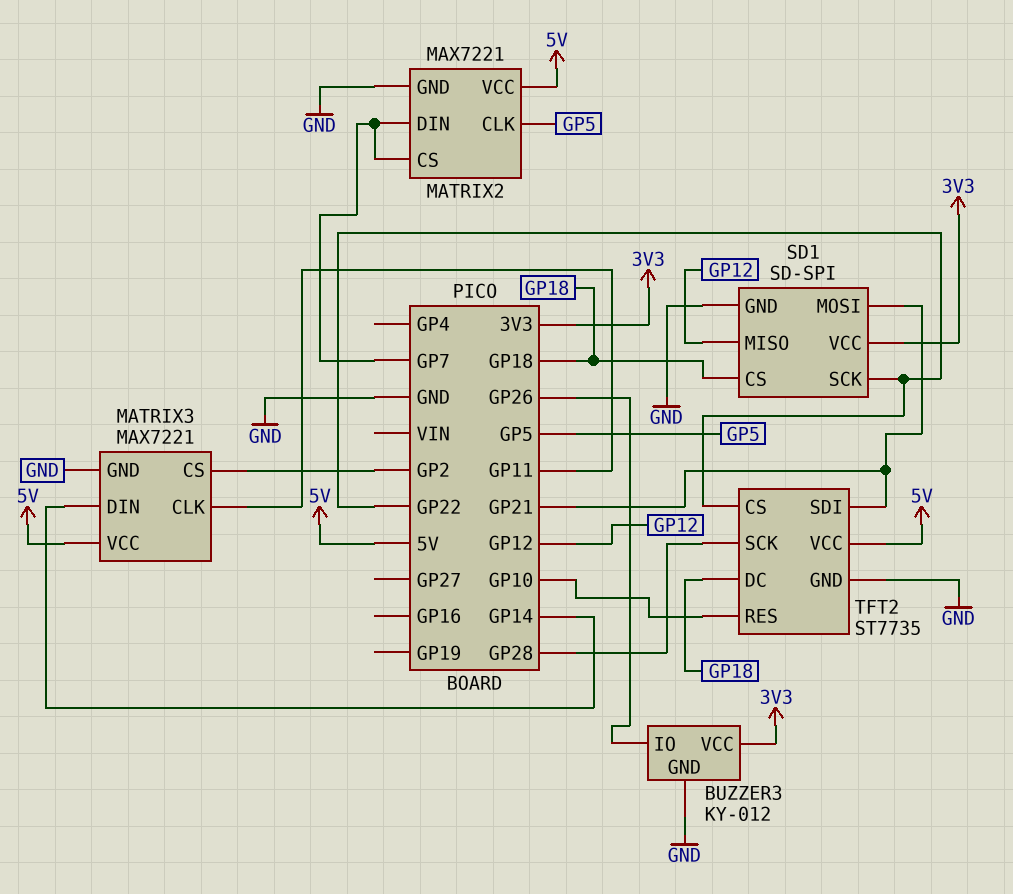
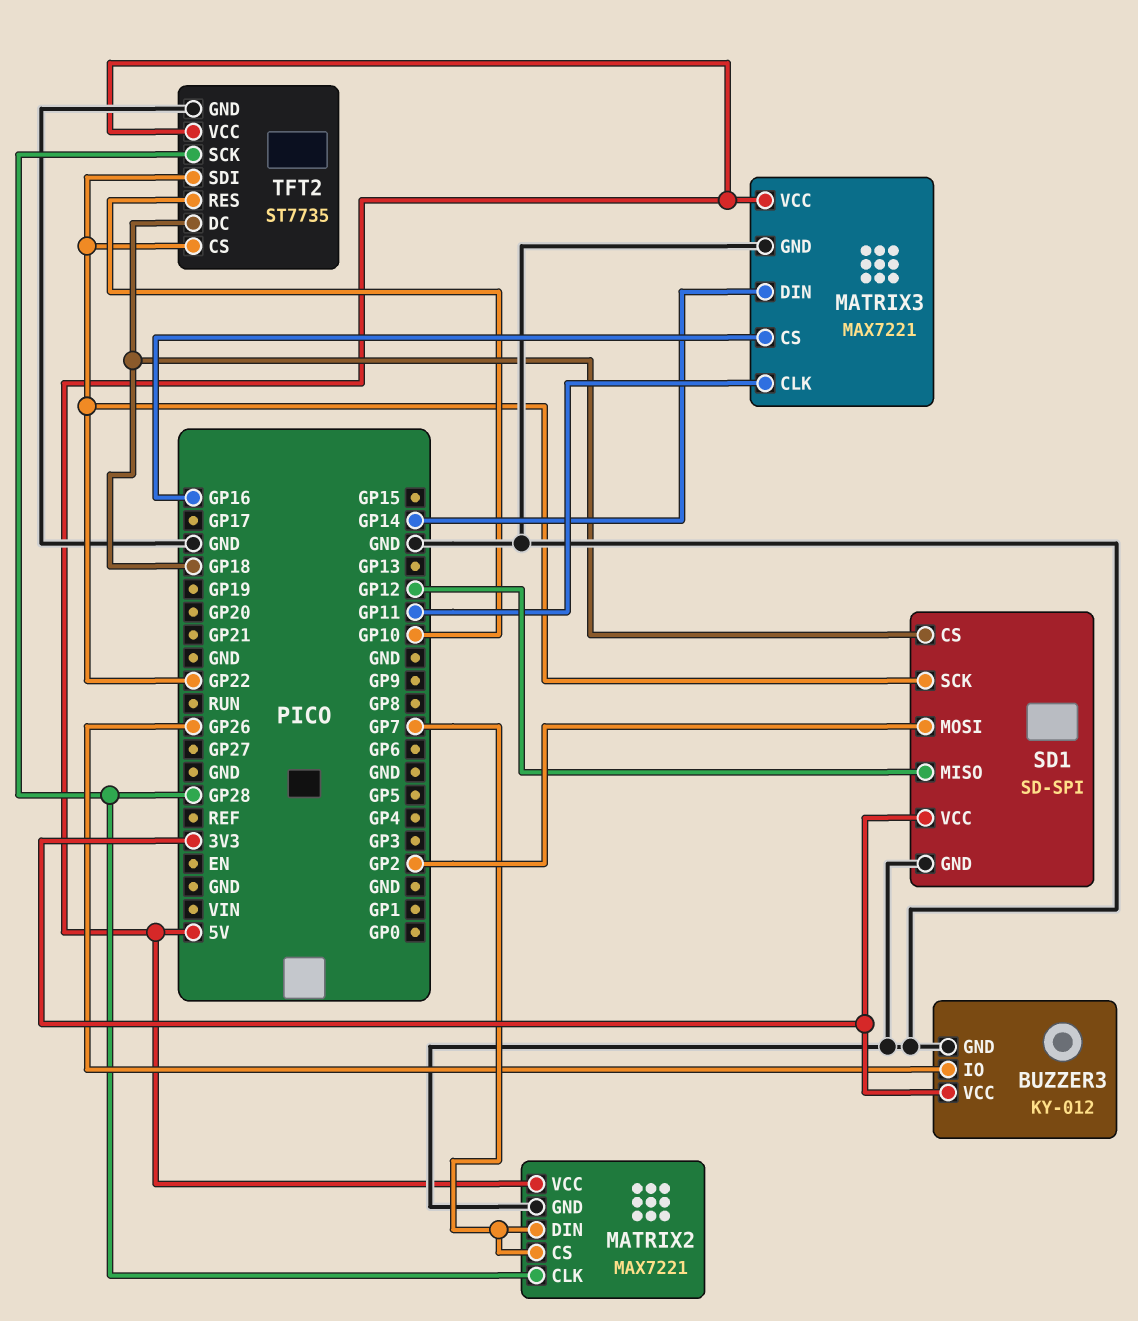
MATRIX2 pin CLK: GP5 -> GP28
MATRIX3 pin CS: GP2 -> GP16
SD1 pin MOSI: GP21 -> GP2
TFT2 pin SDI: GP21 -> GP22

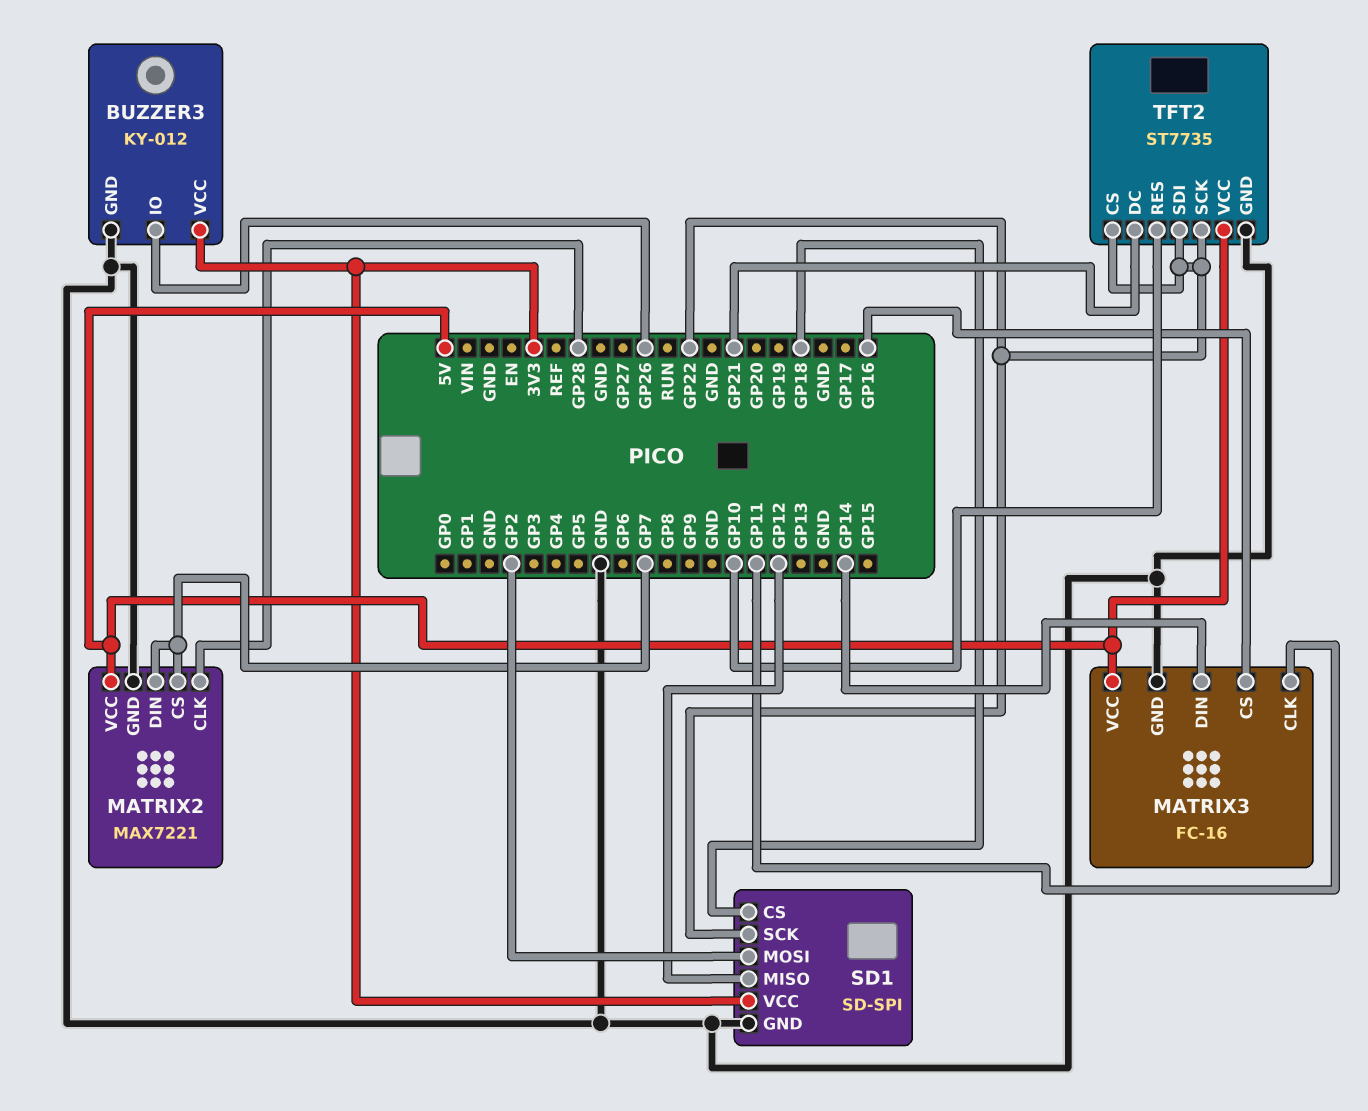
MATRIX3: MAX7221 -> FC-16
TFT2 pin DC: GP18 -> GP21
TFT2 pin SCK: GP28 -> GP22

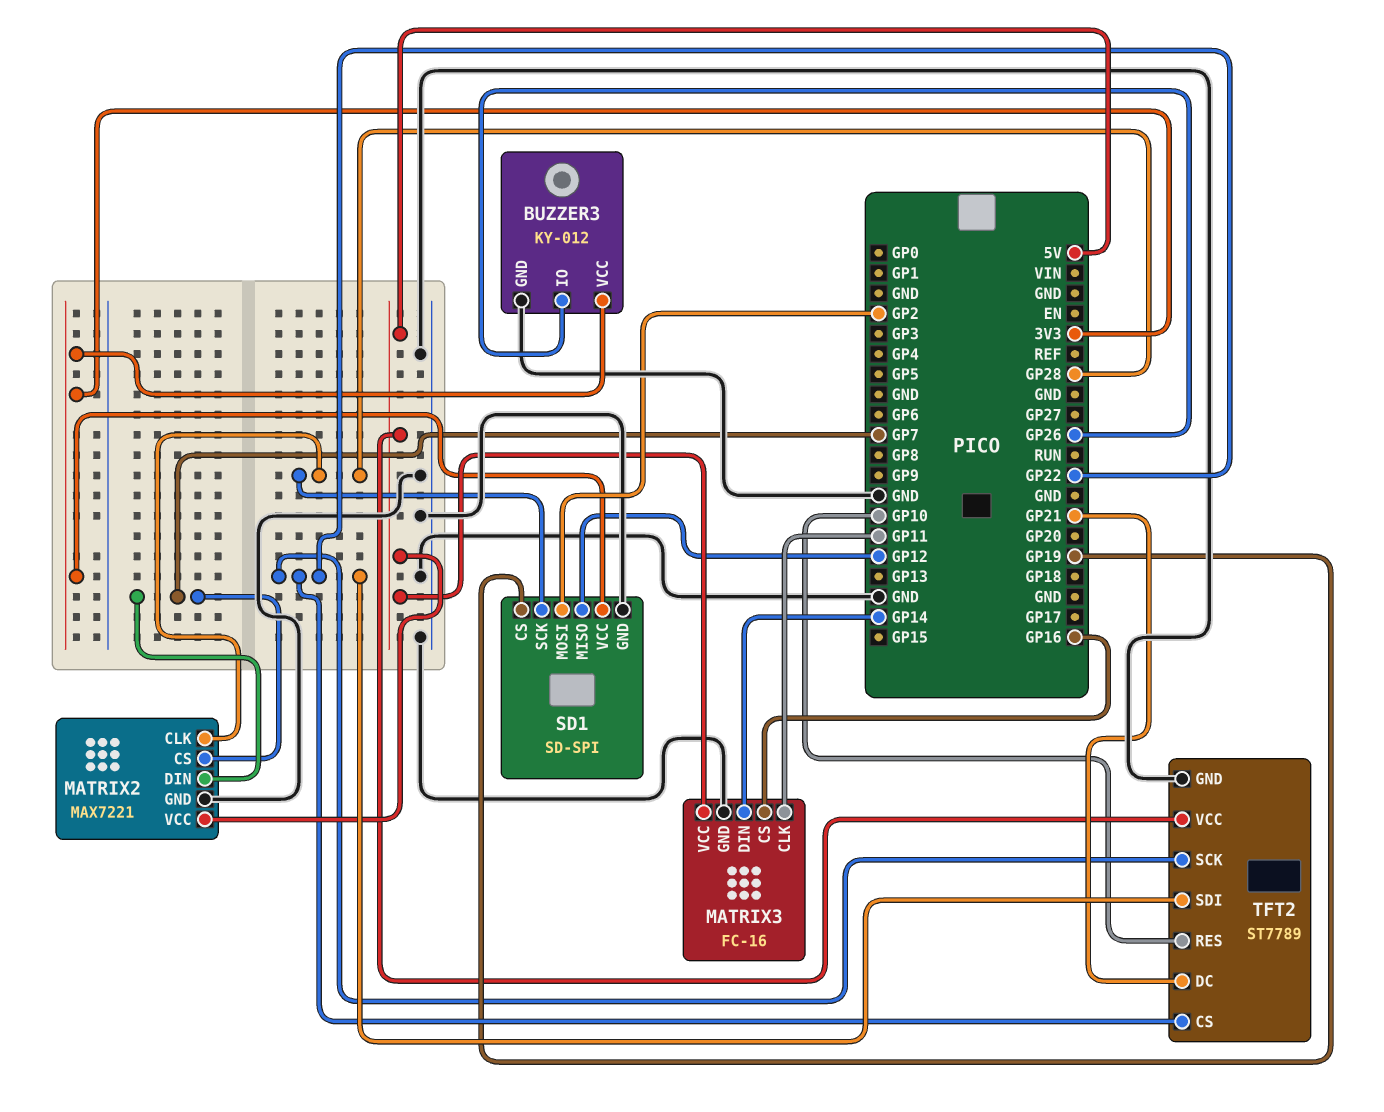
SD1 pin CS: GP18 -> GP19
SD1 pin SCK: GP22 -> GP28
TFT2: ST7735 -> ST7789

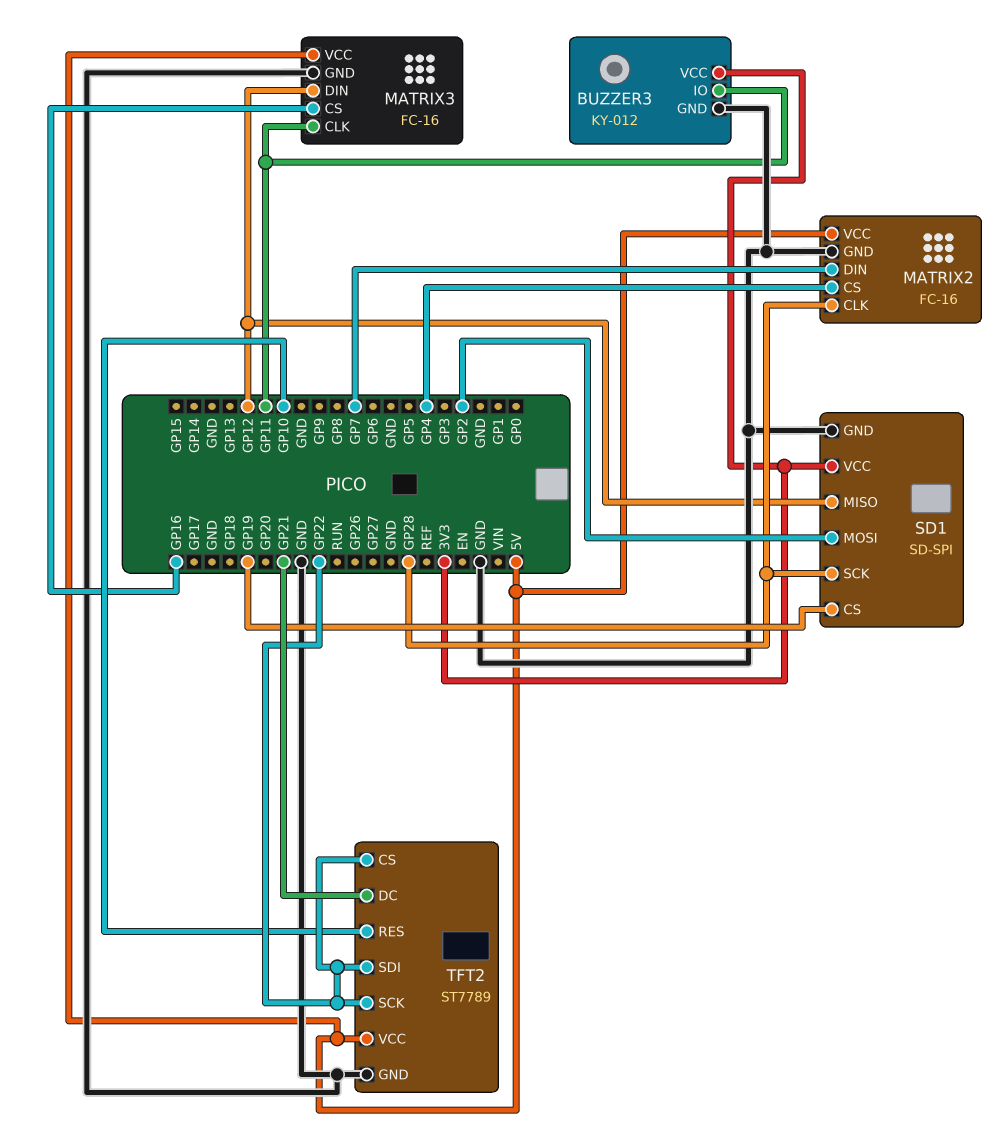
BUZZER3 pin IO: GP26 -> GP11
MATRIX2: MAX7221 -> FC-16
MATRIX2 pin CS: GP7 -> GP4
MATRIX3 pin DIN: GP14 -> GP12

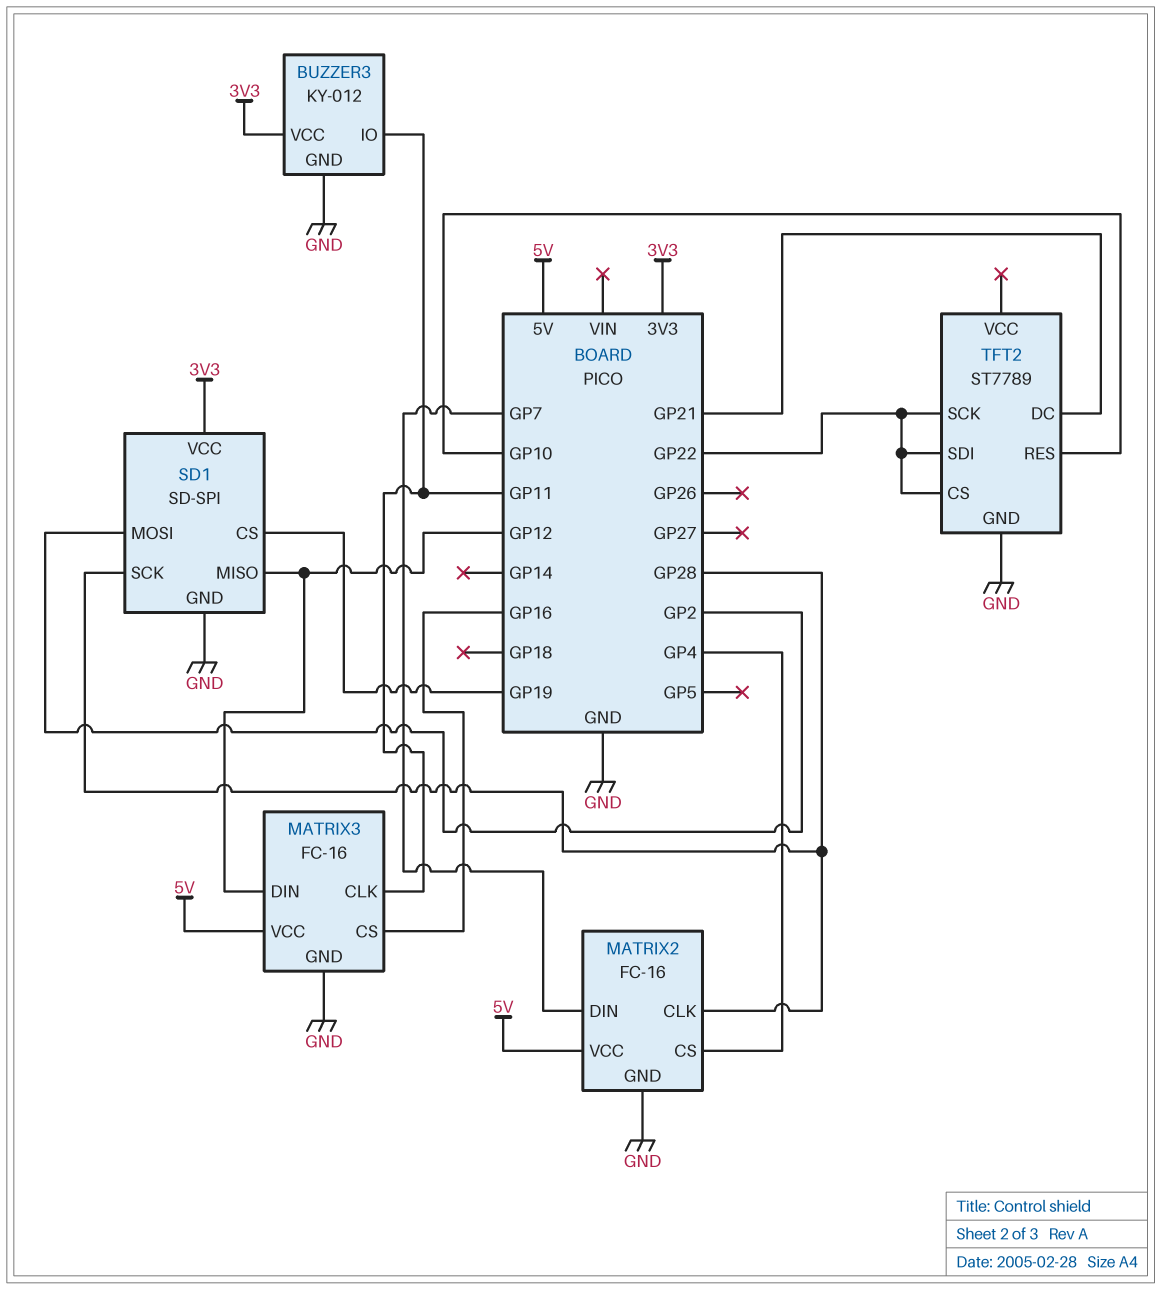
TFT2 pin VCC: 5V -> none

